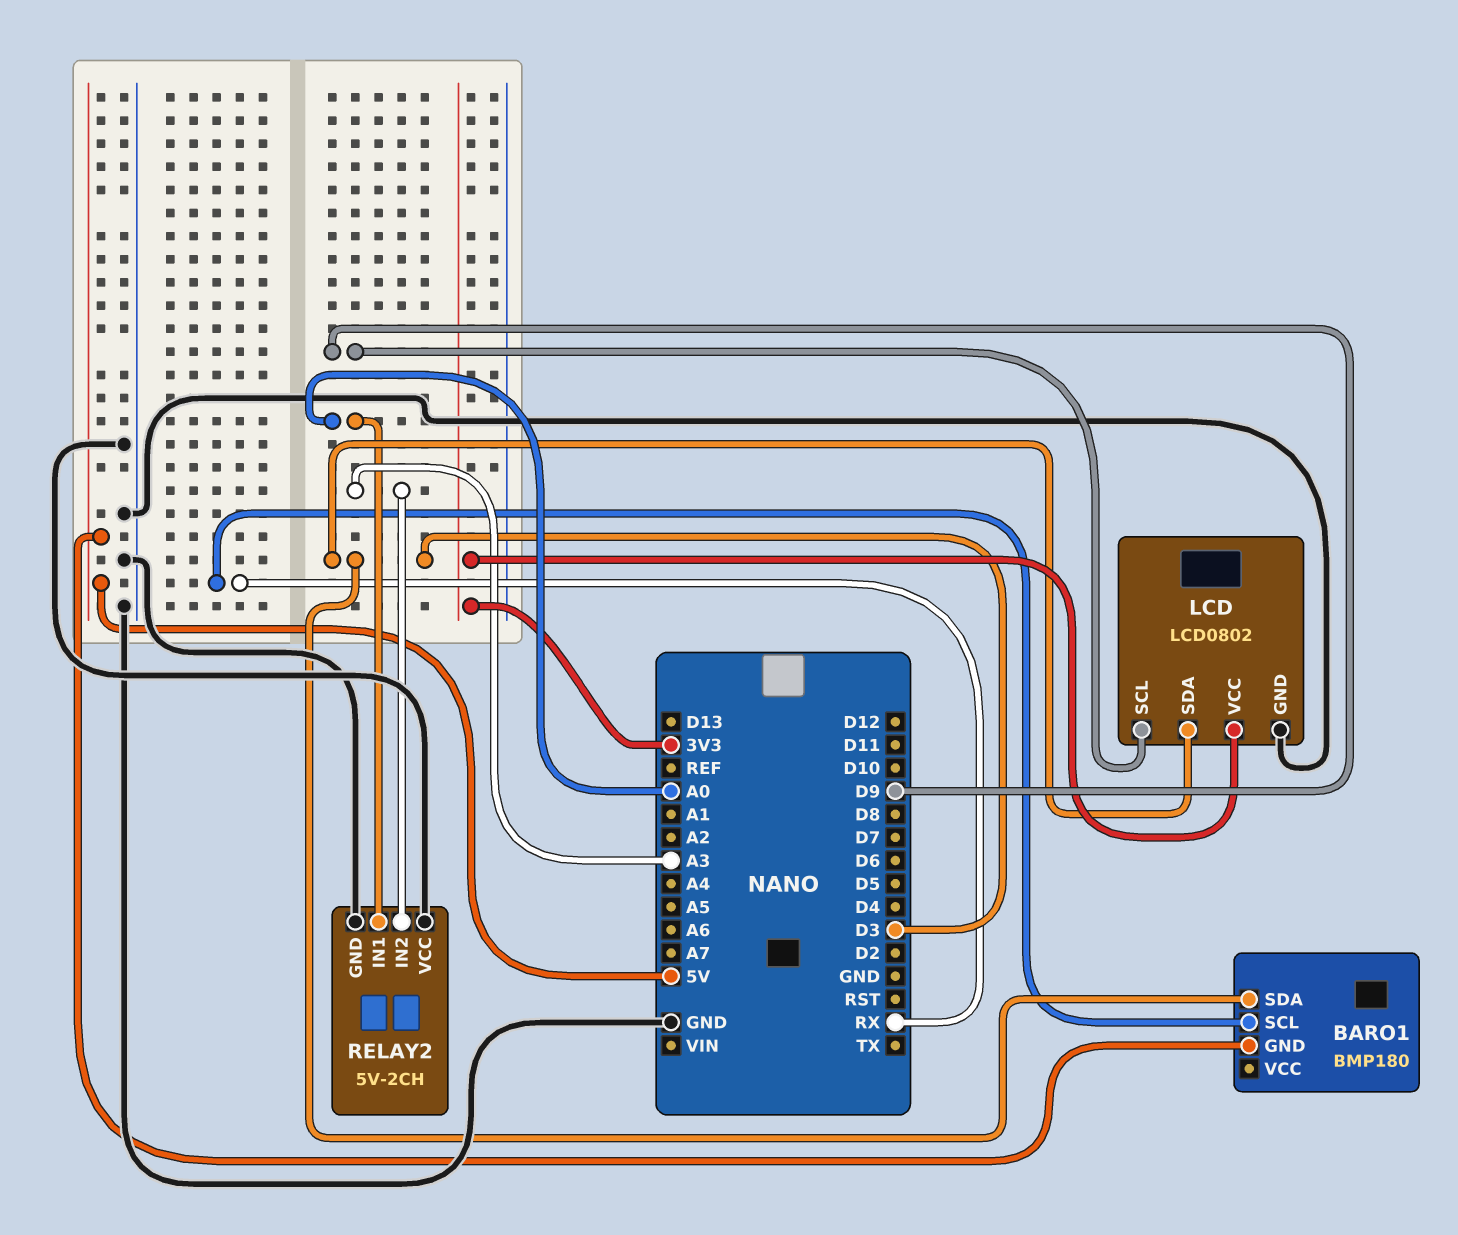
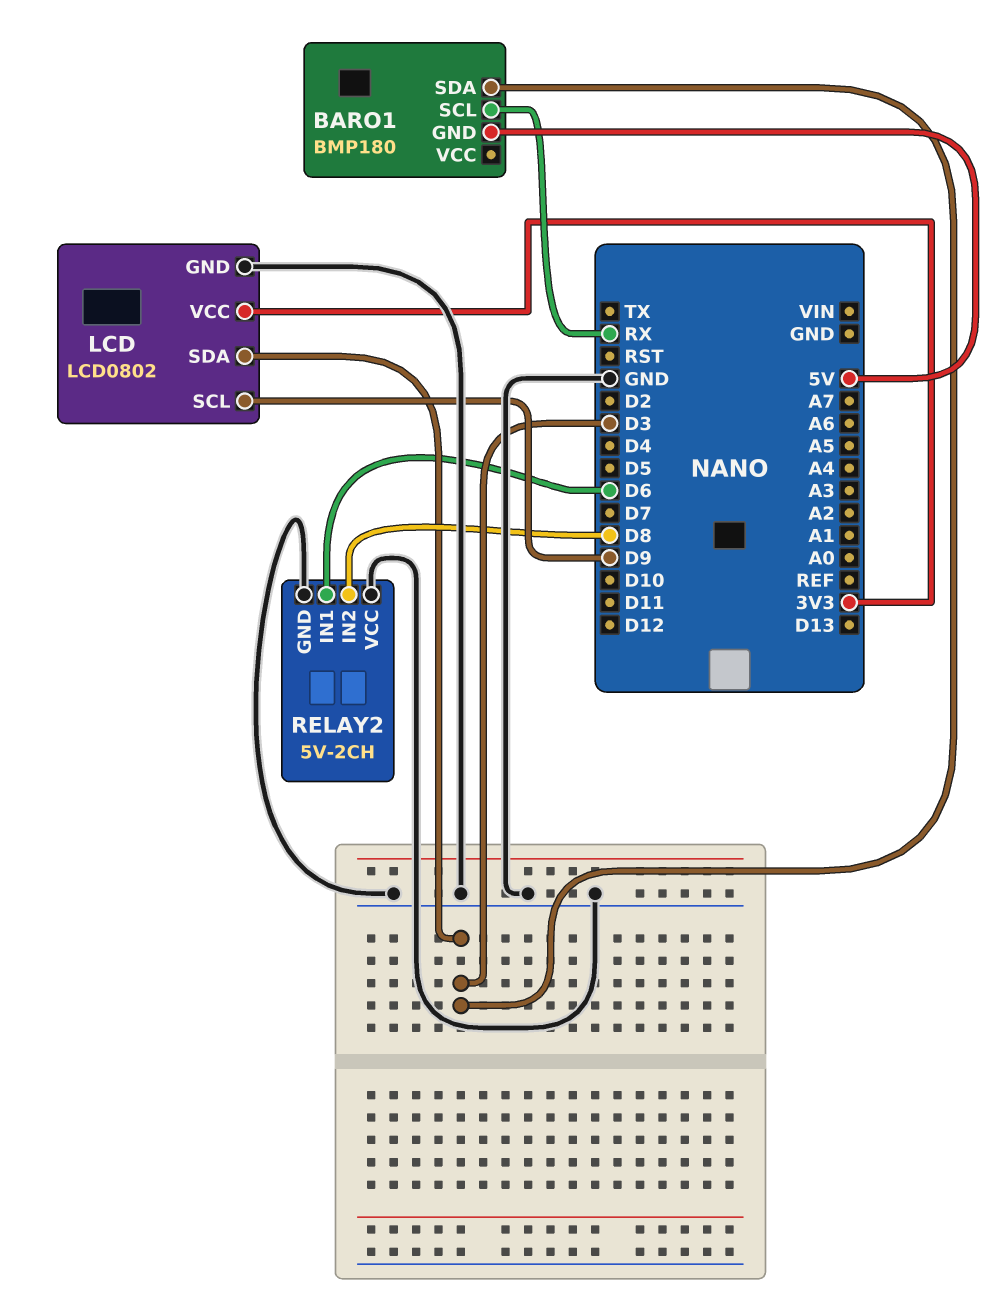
RELAY2 pin IN1: A0 -> D6
RELAY2 pin IN2: A3 -> D8

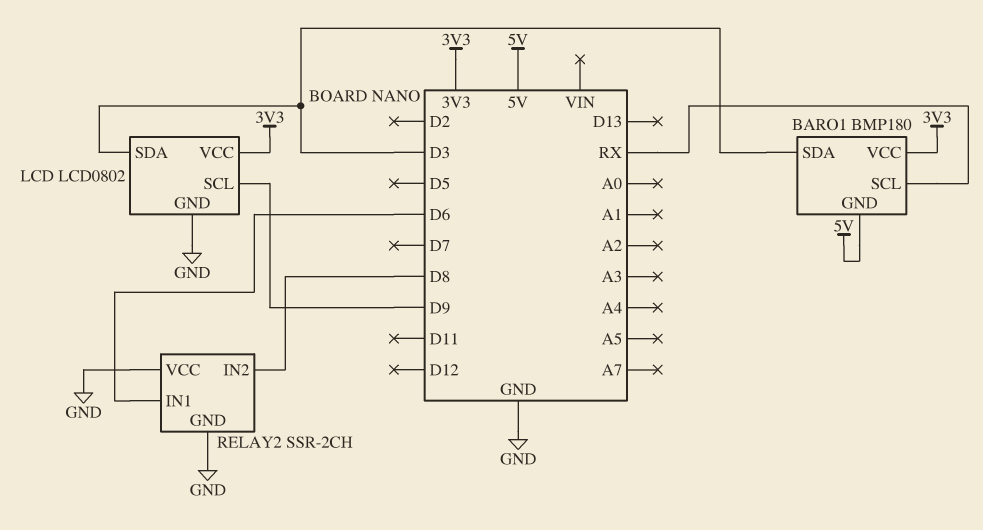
BARO1 pin VCC: none -> 3V3
RELAY2: 5V-2CH -> SSR-2CH

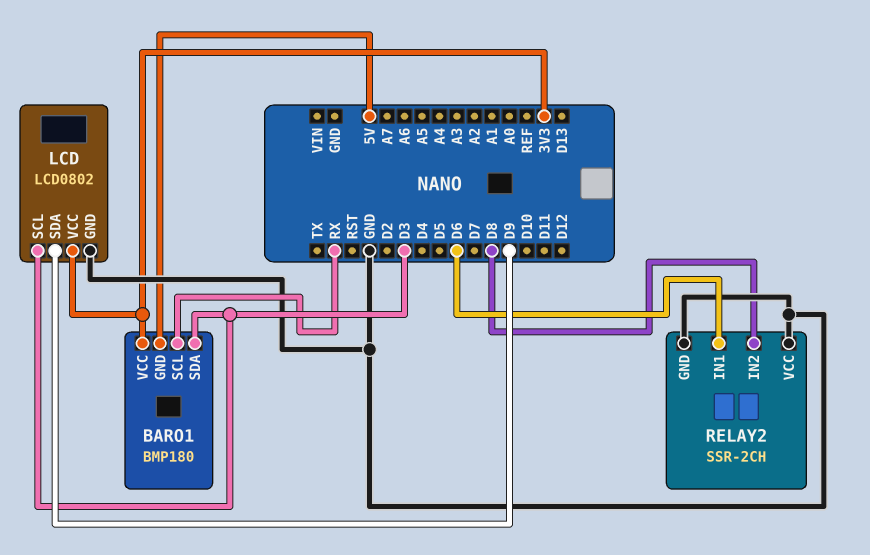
LCD pin SCL: D9 -> D3
LCD pin SDA: D3 -> D9

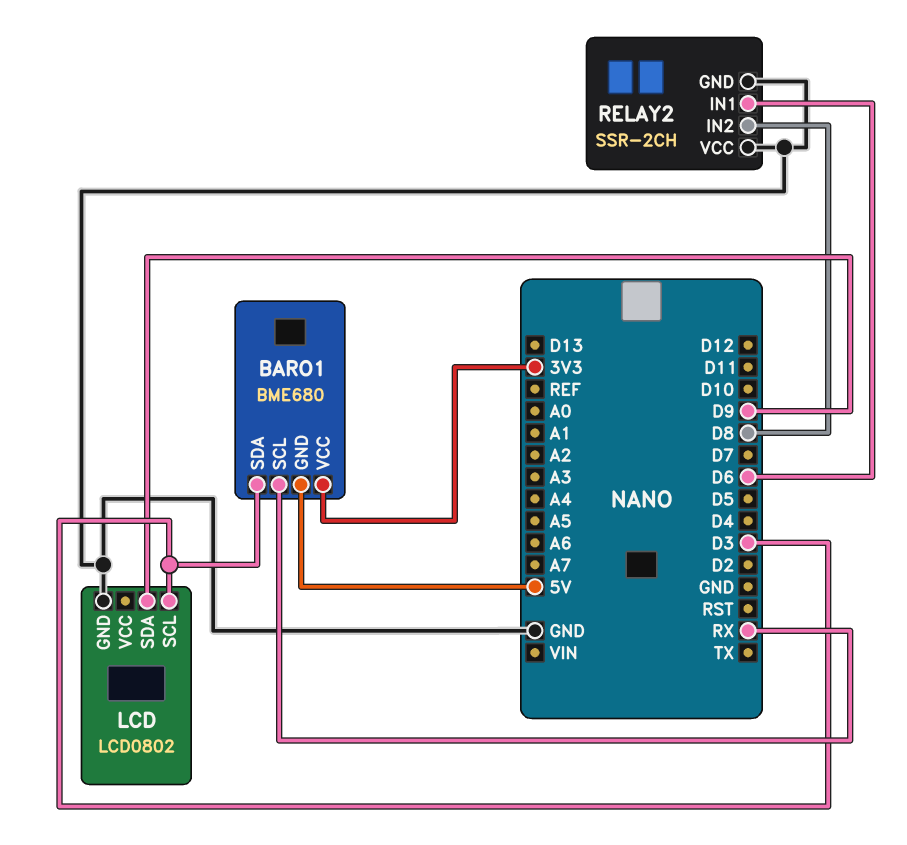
BARO1: BMP180 -> BME680
LCD pin VCC: 3V3 -> none

